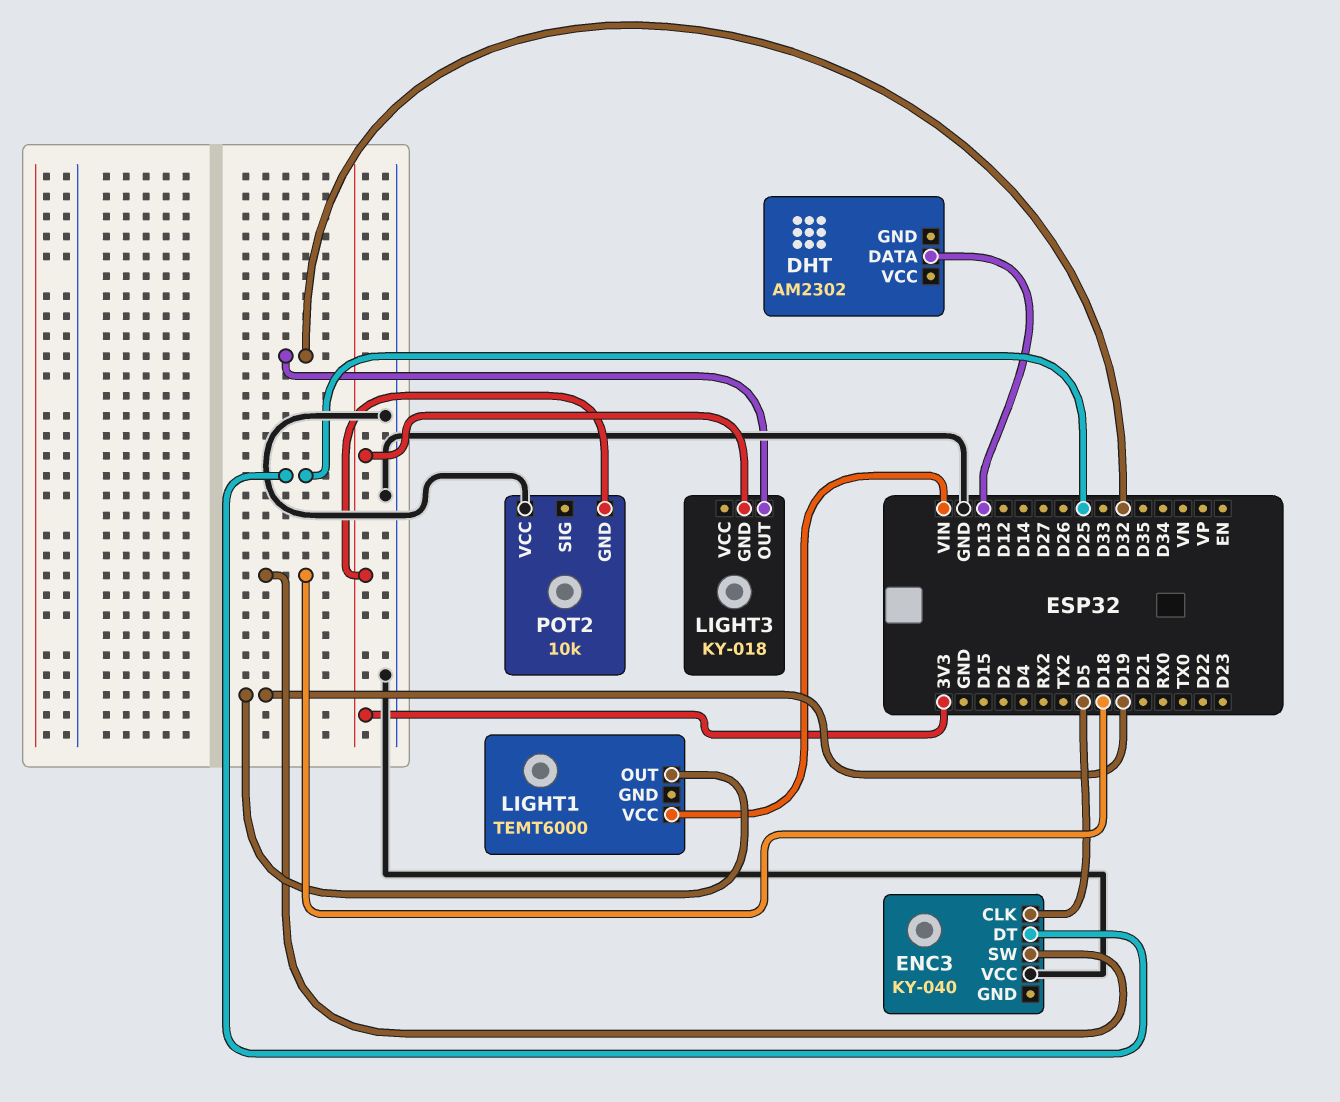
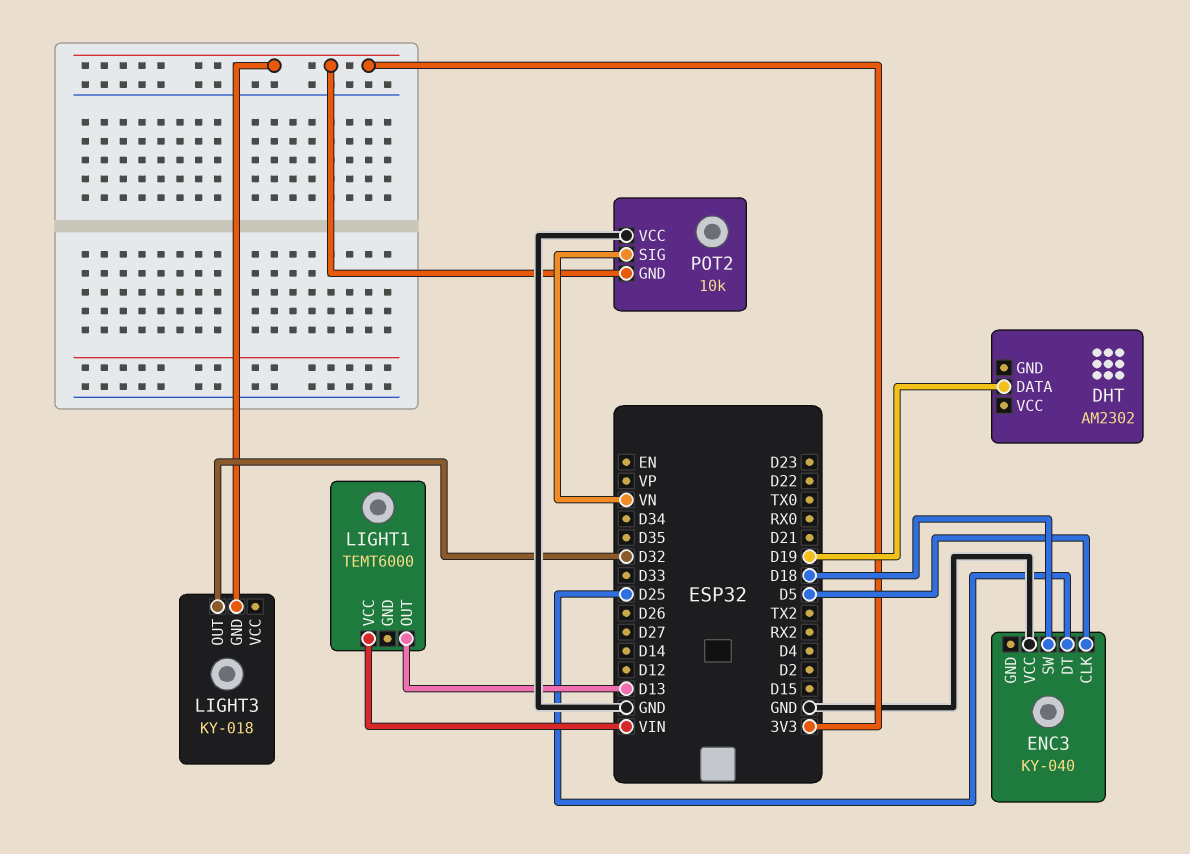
DHT pin DATA: D13 -> D19
LIGHT1 pin OUT: D19 -> D13
POT2 pin SIG: none -> VN

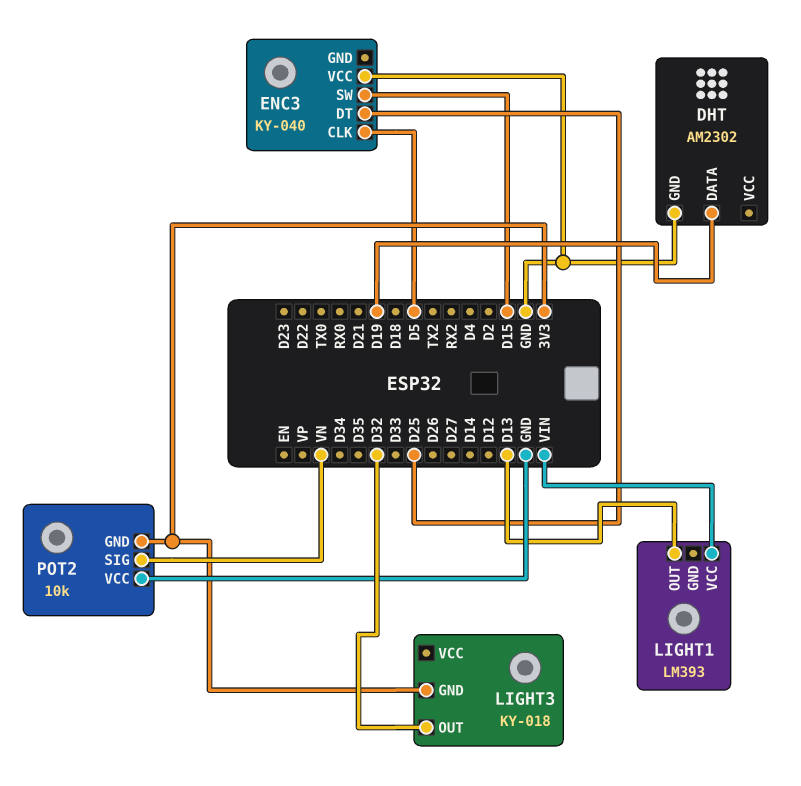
DHT pin GND: none -> GND
ENC3 pin SW: D18 -> D15
LIGHT1: TEMT6000 -> LM393

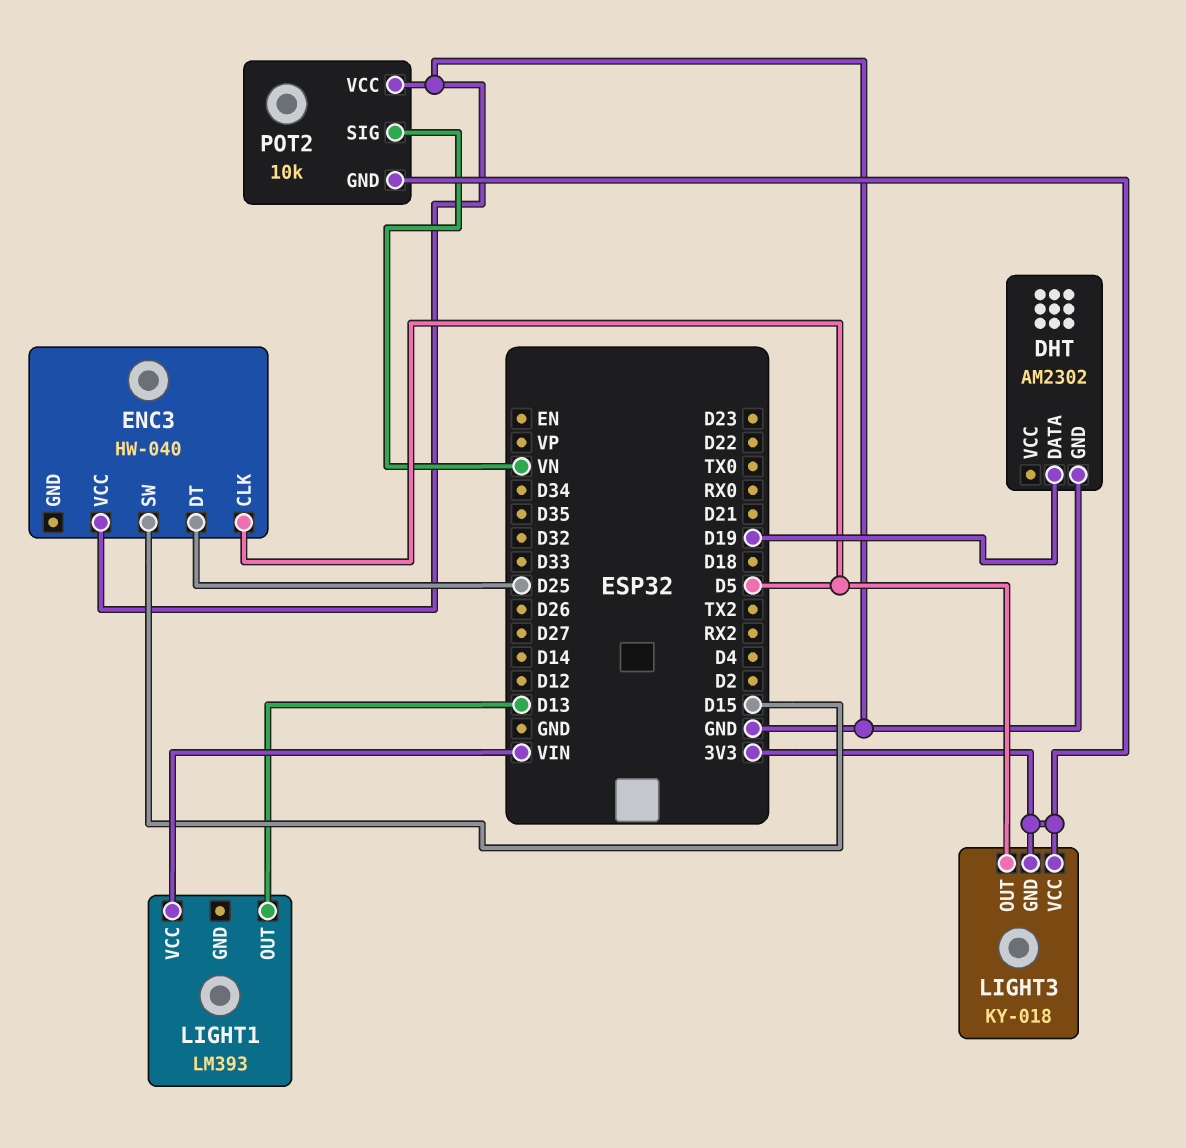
ENC3: KY-040 -> HW-040
LIGHT3 pin OUT: D32 -> D5
LIGHT3 pin VCC: none -> 3V3

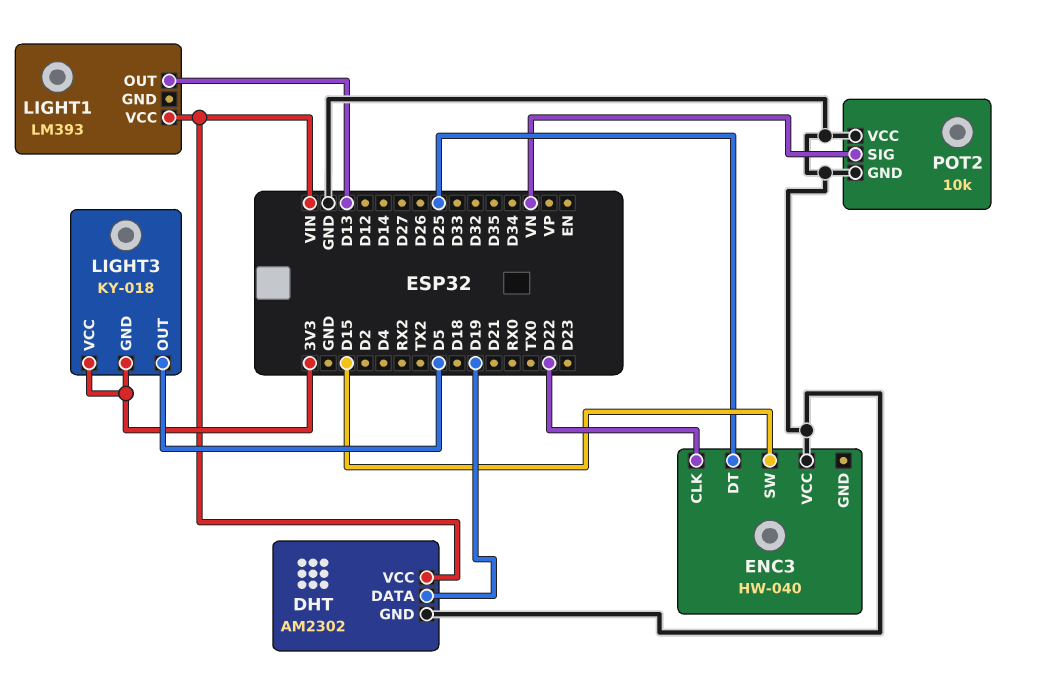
DHT pin VCC: none -> VIN
ENC3 pin CLK: D5 -> D22
POT2 pin GND: 3V3 -> GND

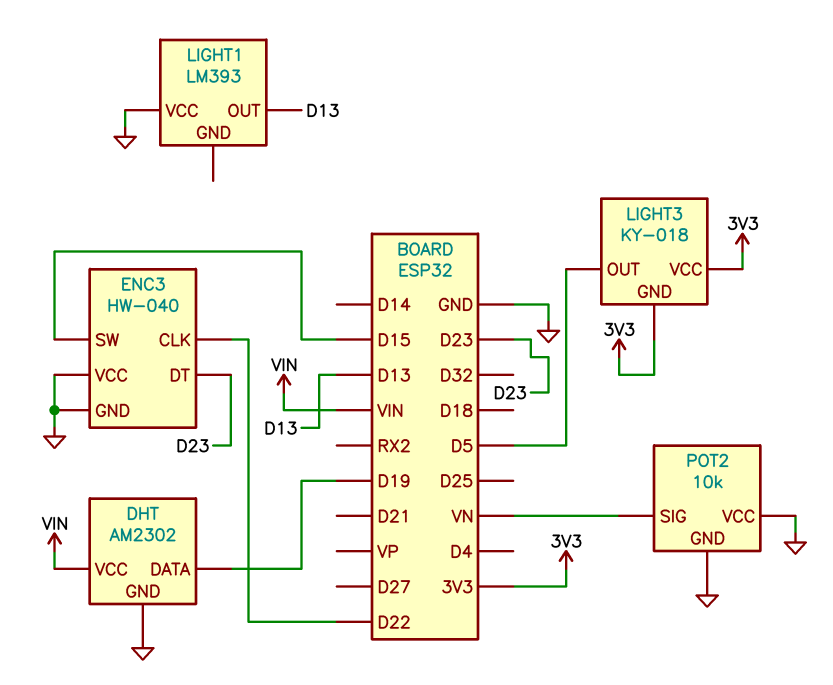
ENC3 pin DT: D25 -> D23
ENC3 pin GND: none -> GND
LIGHT1 pin VCC: VIN -> GND

